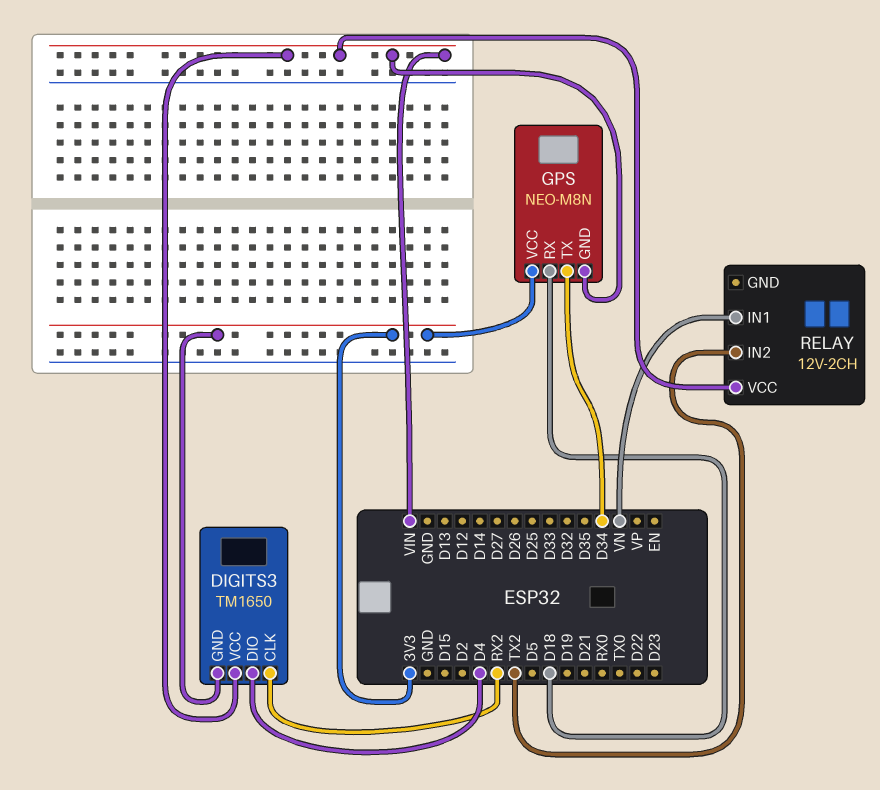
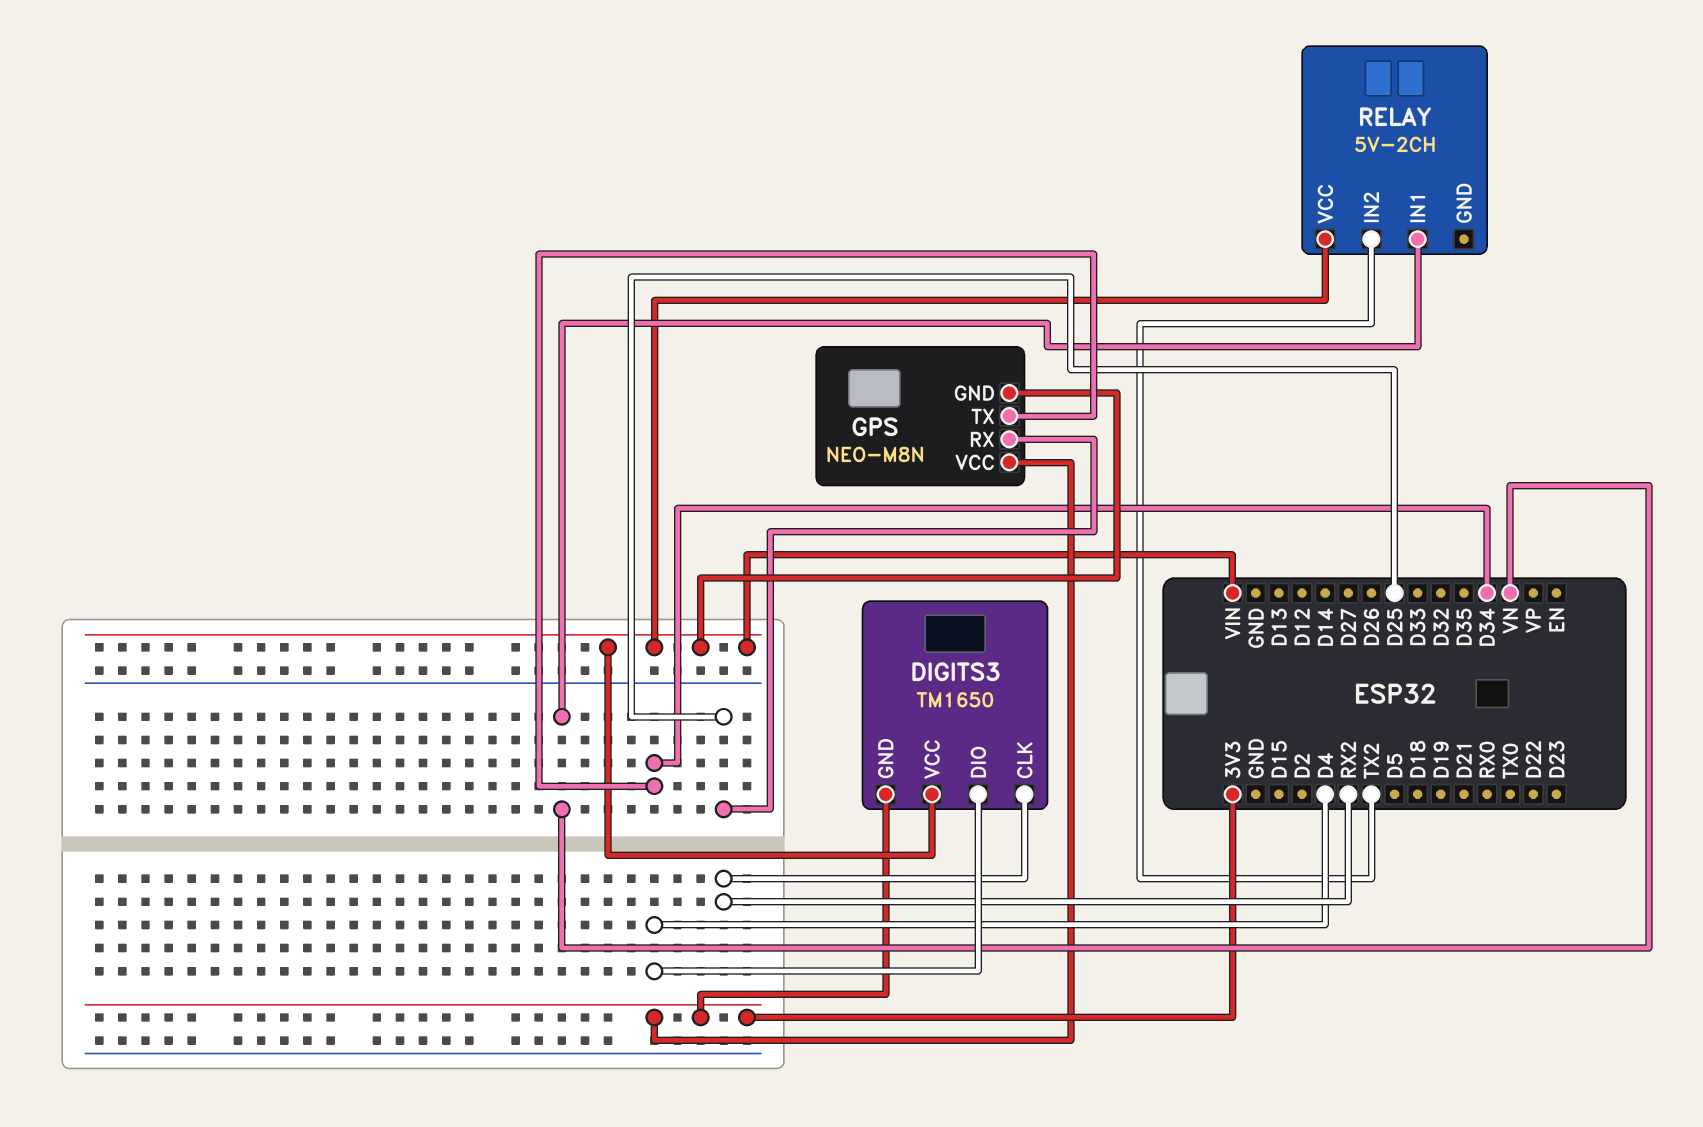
GPS pin RX: D18 -> D25
RELAY: 12V-2CH -> 5V-2CH

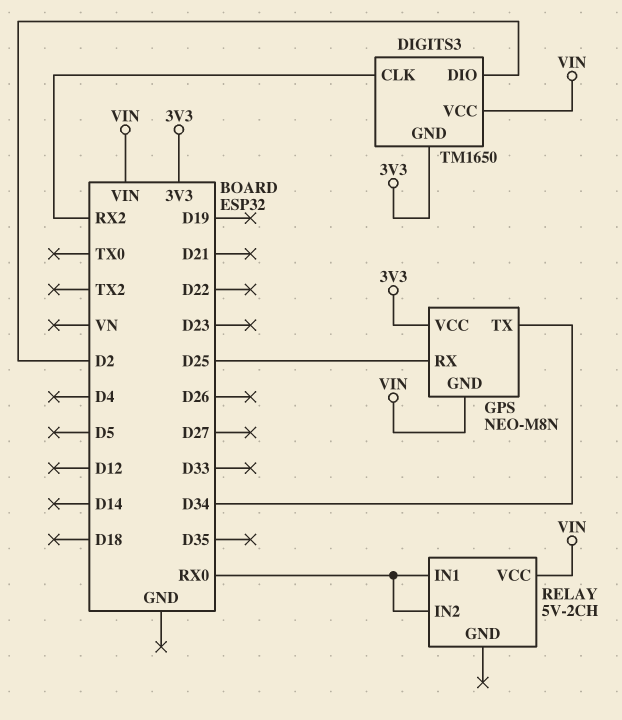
DIGITS3 pin DIO: D4 -> D2
RELAY pin IN1: VN -> RX0
RELAY pin IN2: TX2 -> RX0

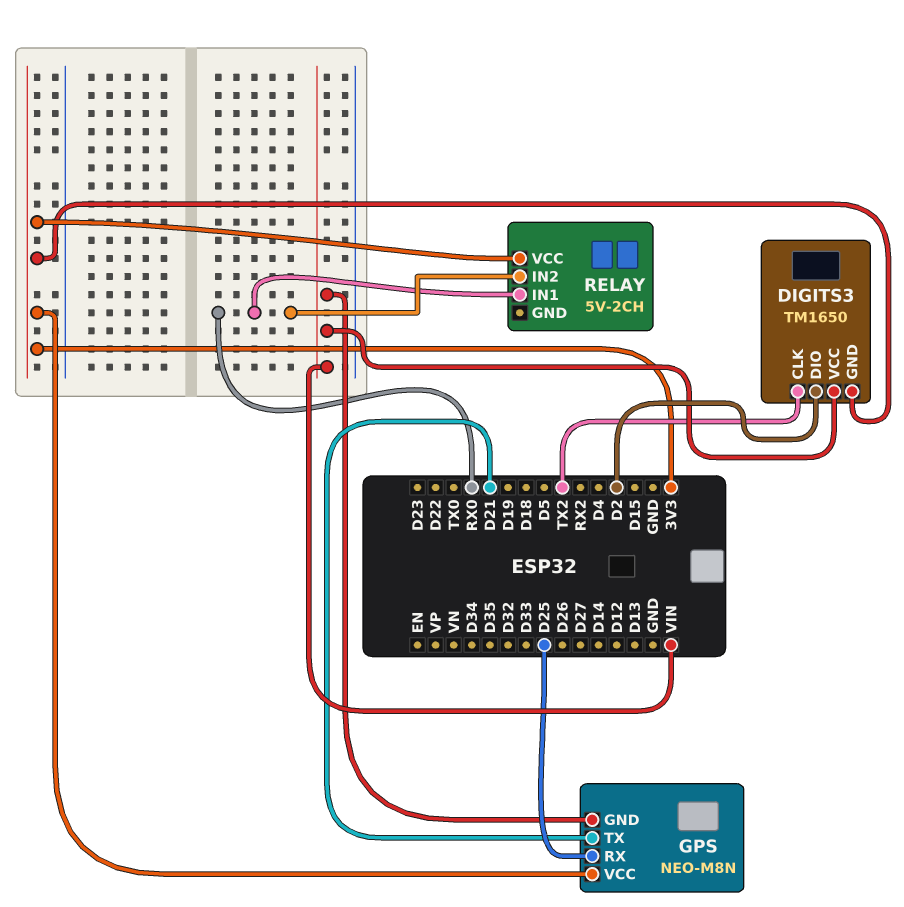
DIGITS3 pin CLK: RX2 -> TX2
GPS pin TX: D34 -> D21
RELAY pin VCC: VIN -> 3V3

